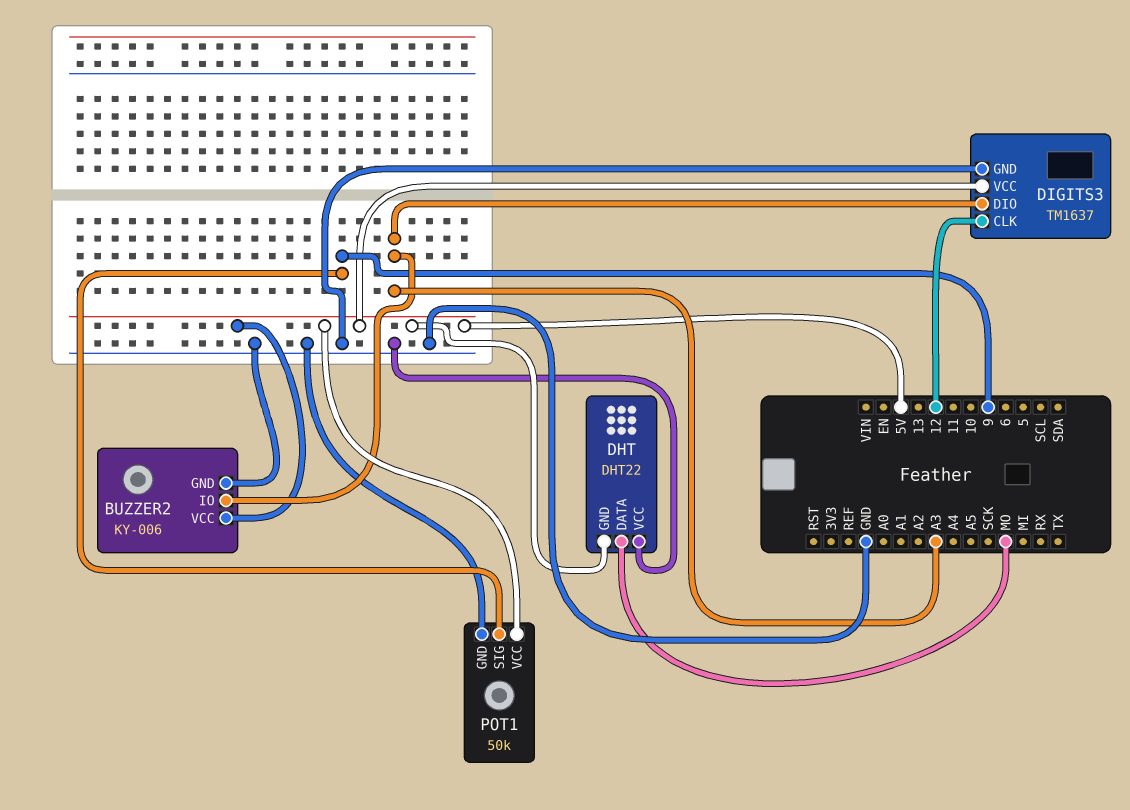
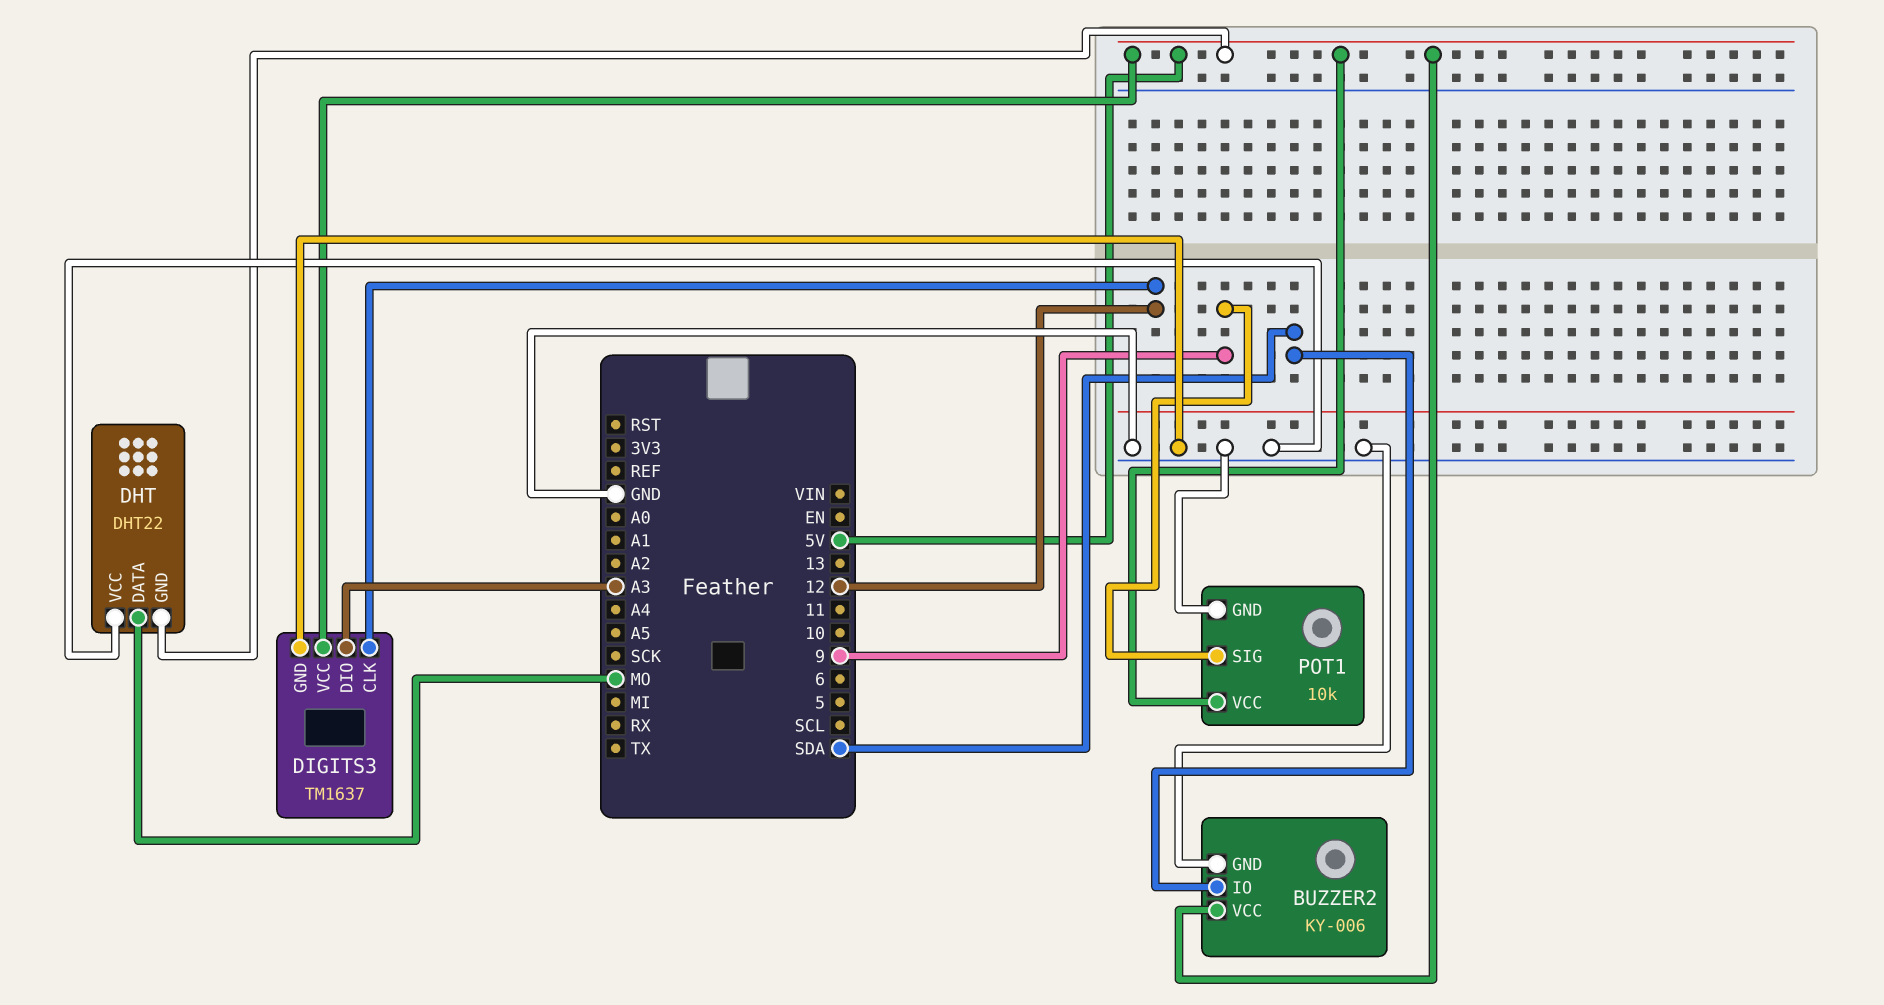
BUZZER2 pin IO: A3 -> SDA
POT1: 50k -> 10k

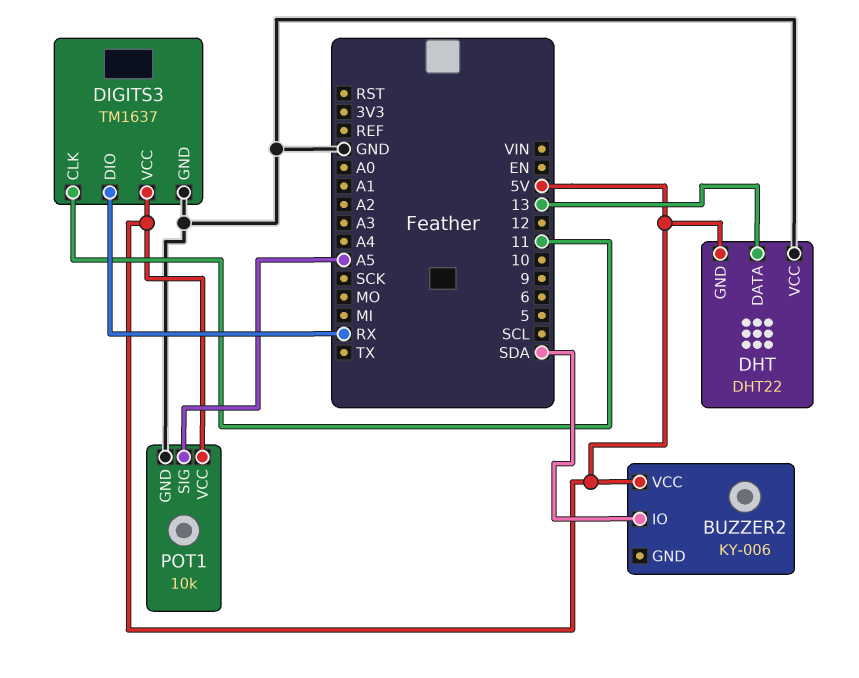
BUZZER2 pin GND: GND -> none
DHT pin DATA: MO -> 13
DIGITS3 pin CLK: 12 -> 11
DIGITS3 pin DIO: A3 -> RX
POT1 pin SIG: 9 -> A5

